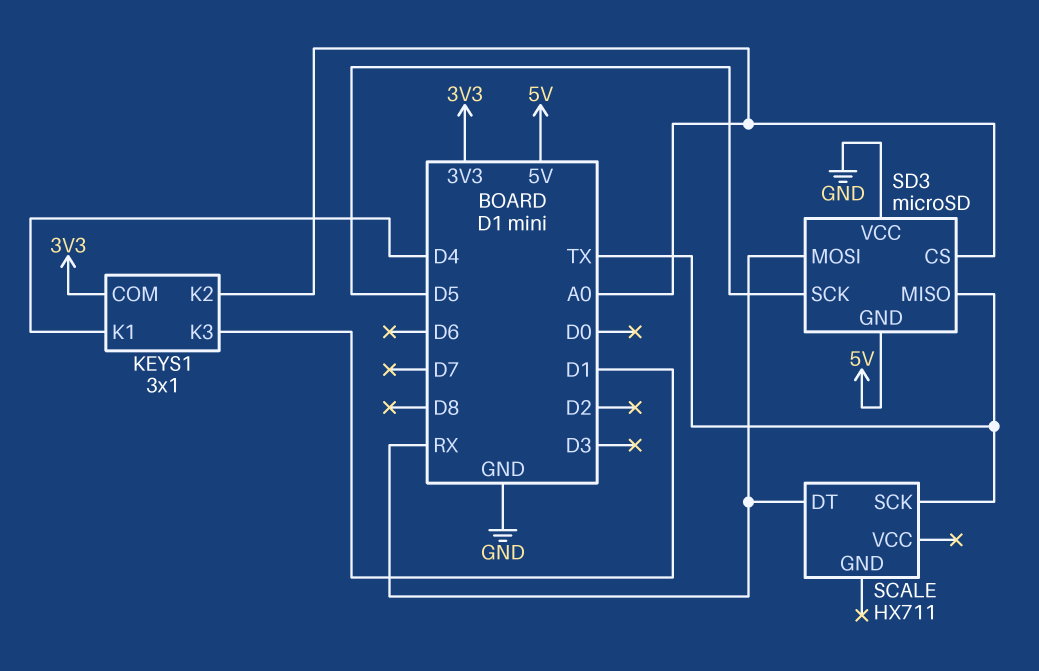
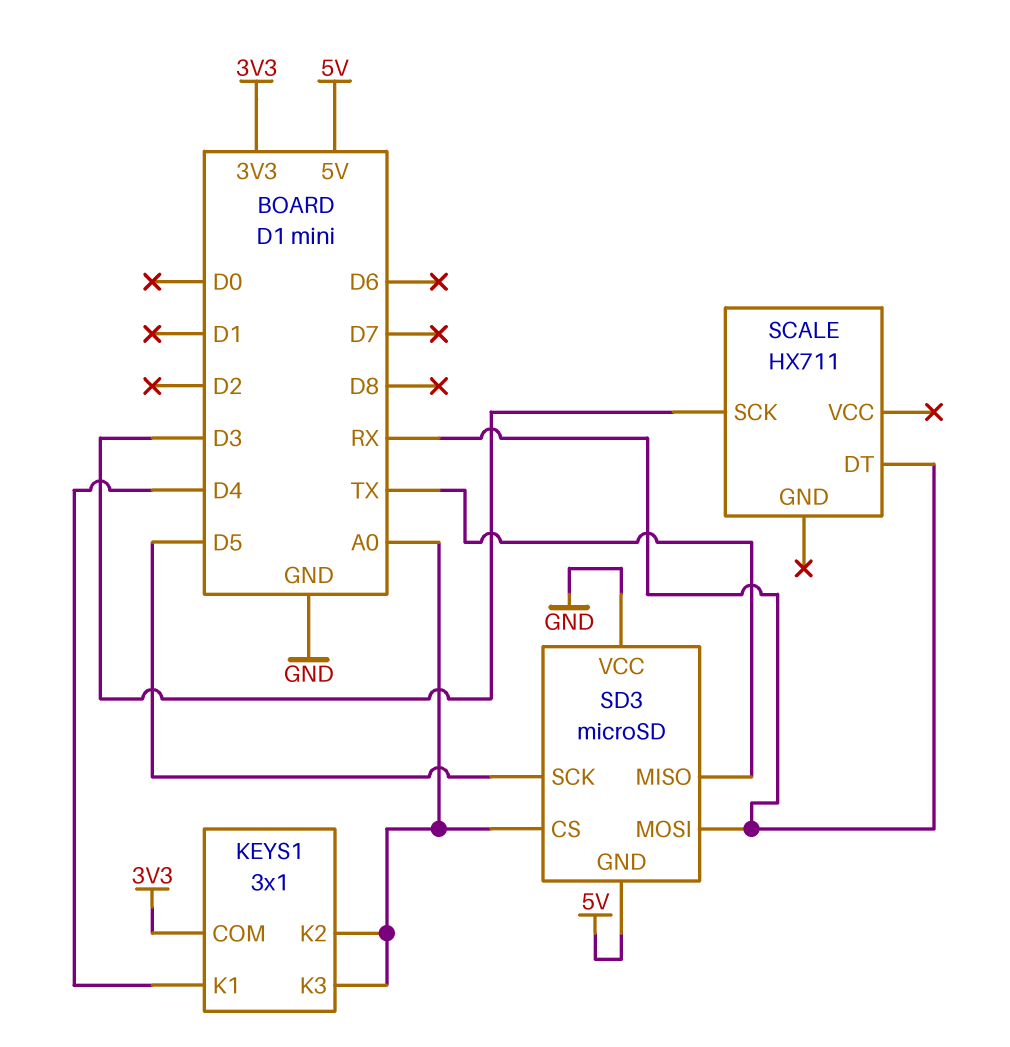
KEYS1 pin K3: D1 -> A0
SCALE pin SCK: TX -> D3

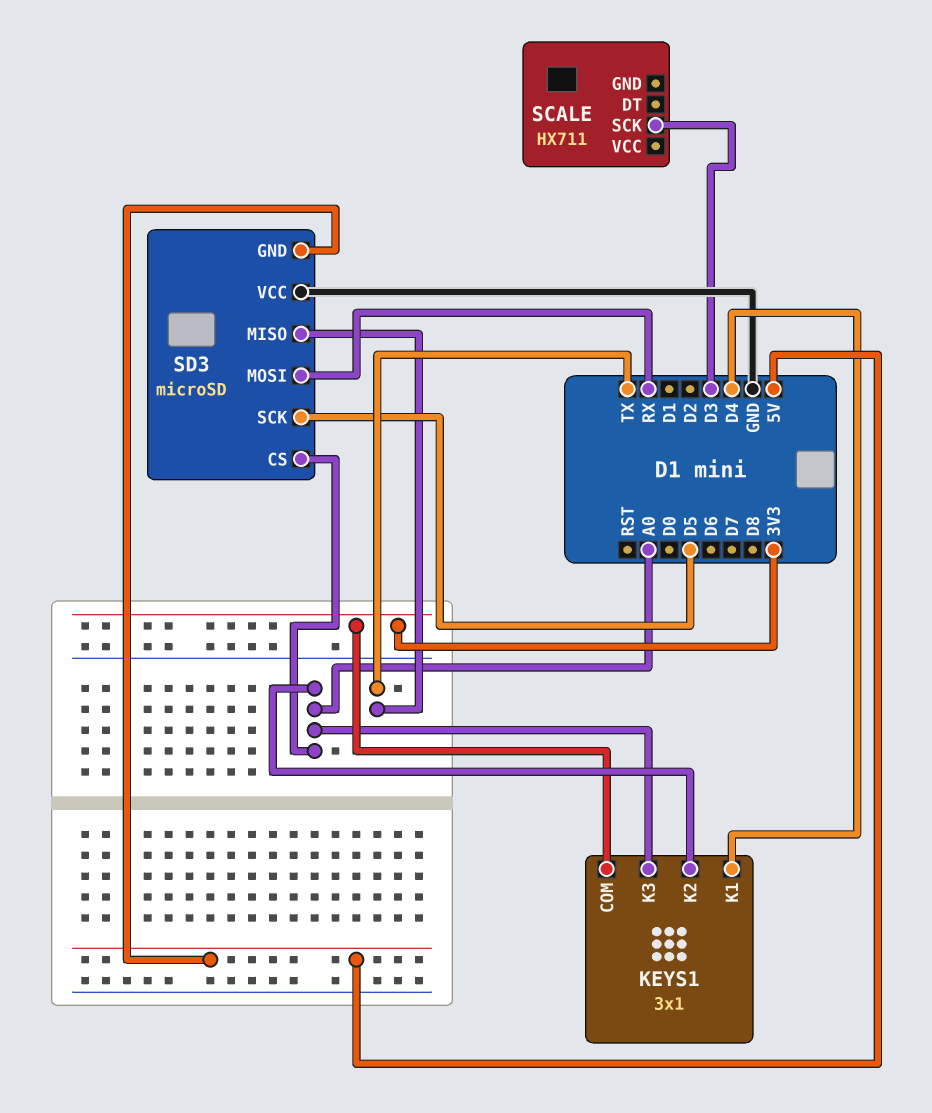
SCALE pin DT: RX -> none

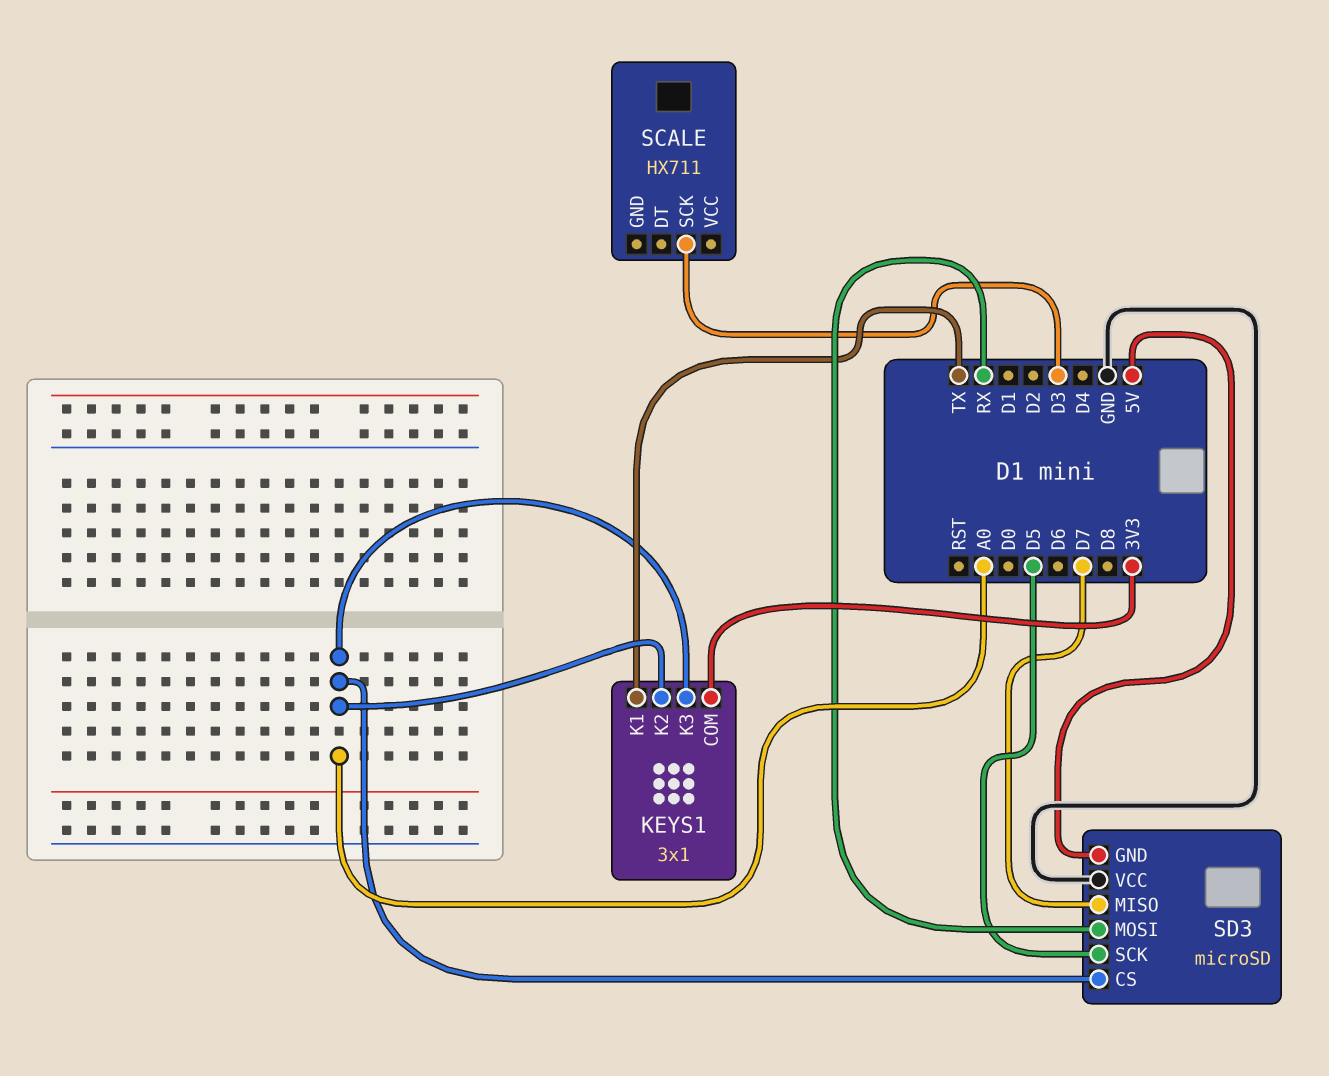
KEYS1 pin K1: D4 -> TX
SD3 pin MISO: TX -> D7

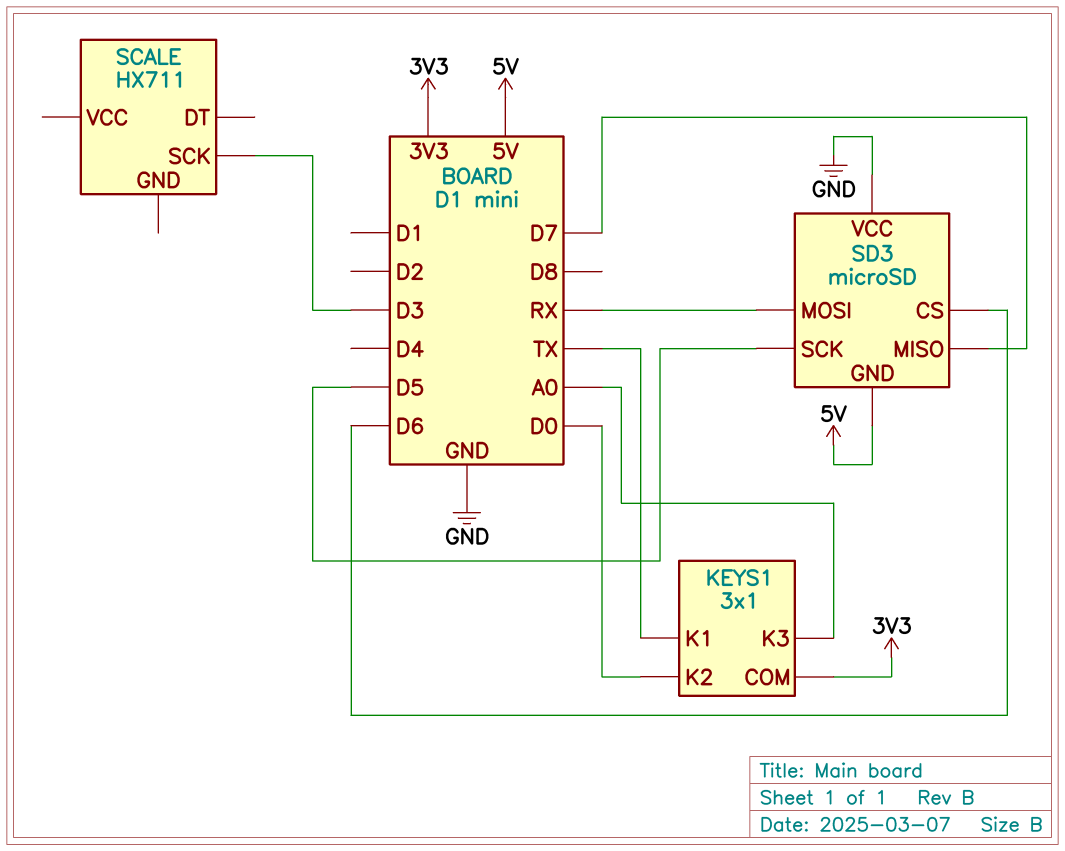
KEYS1 pin K2: A0 -> D0
SD3 pin CS: A0 -> D6

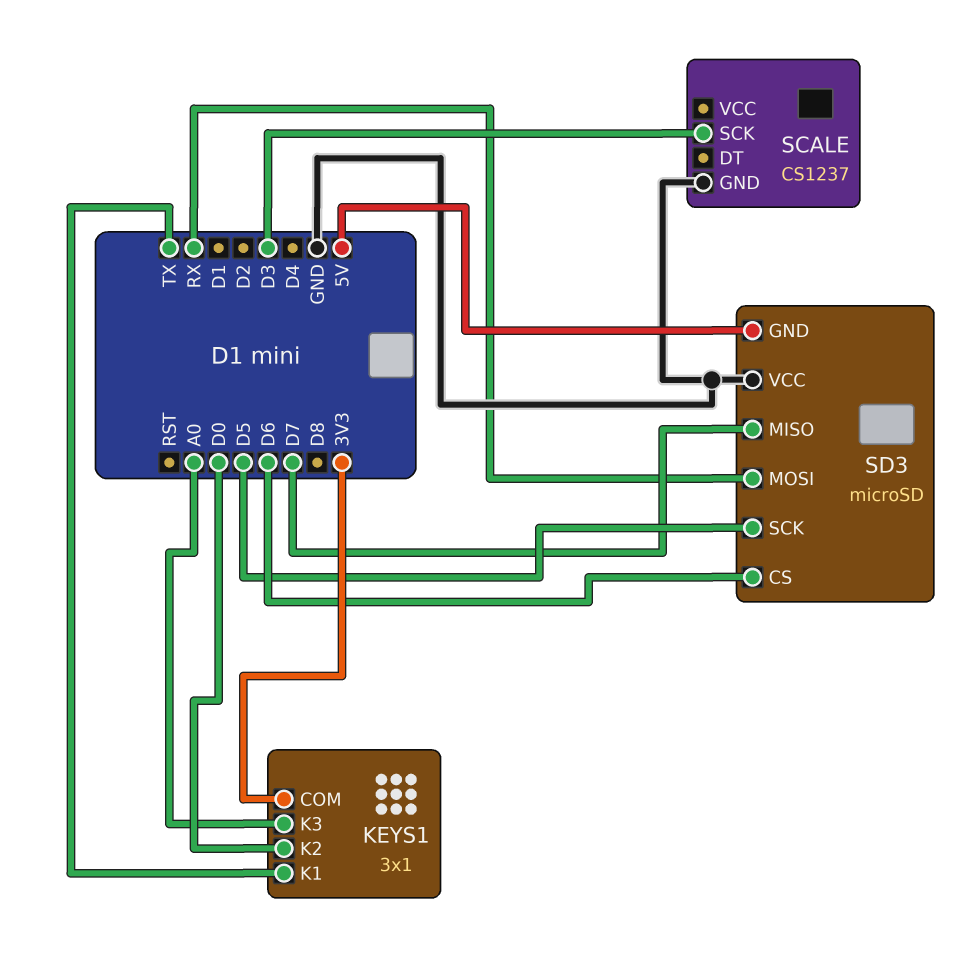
SCALE: HX711 -> CS1237
SCALE pin GND: none -> GND

